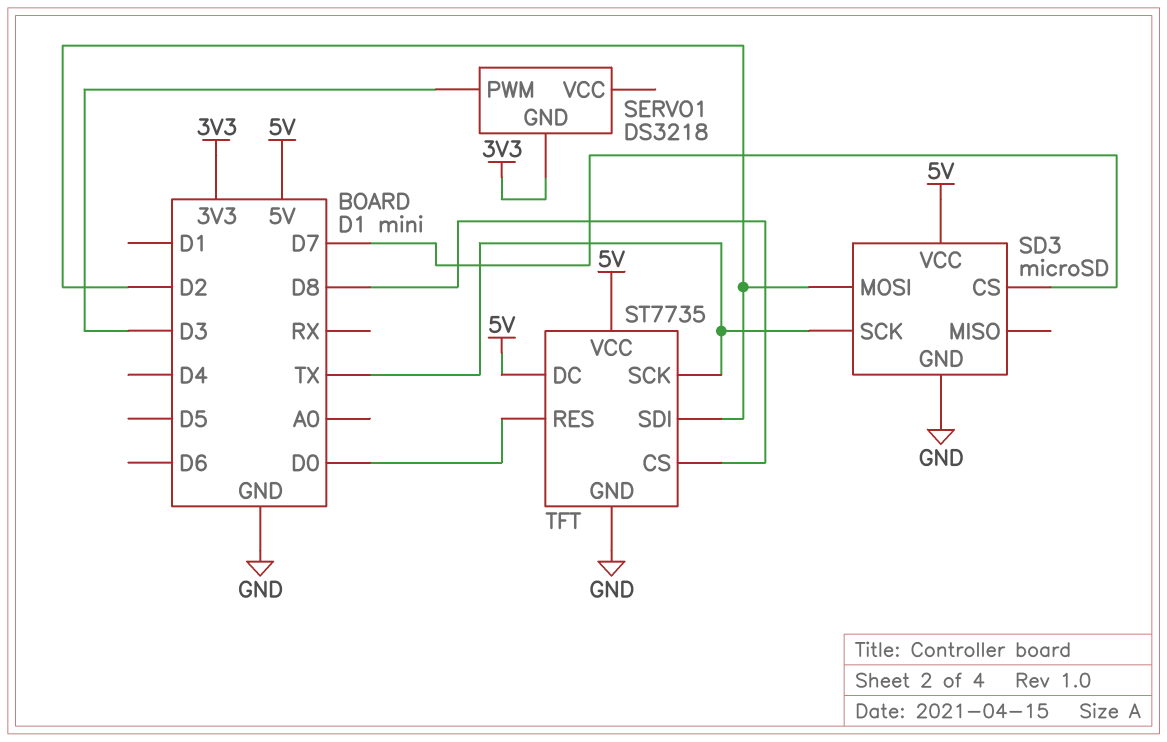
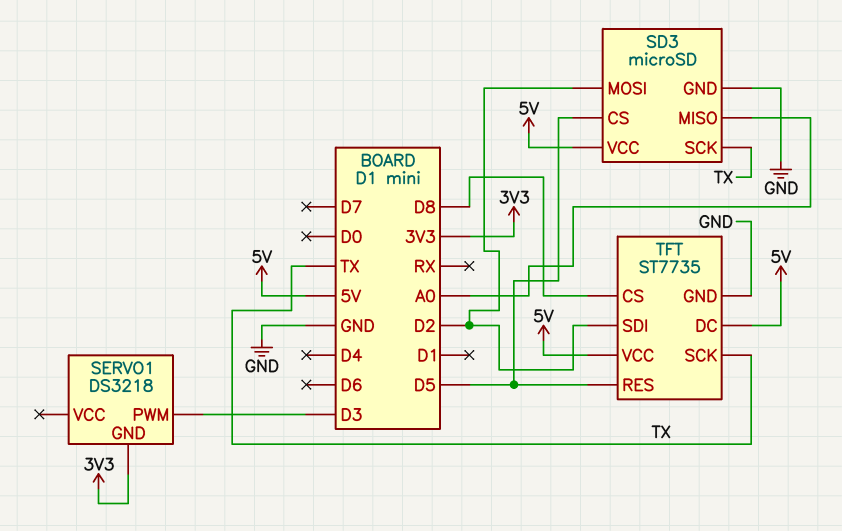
SD3 pin CS: D7 -> D5
SD3 pin MISO: none -> A0
TFT pin RES: D0 -> D5

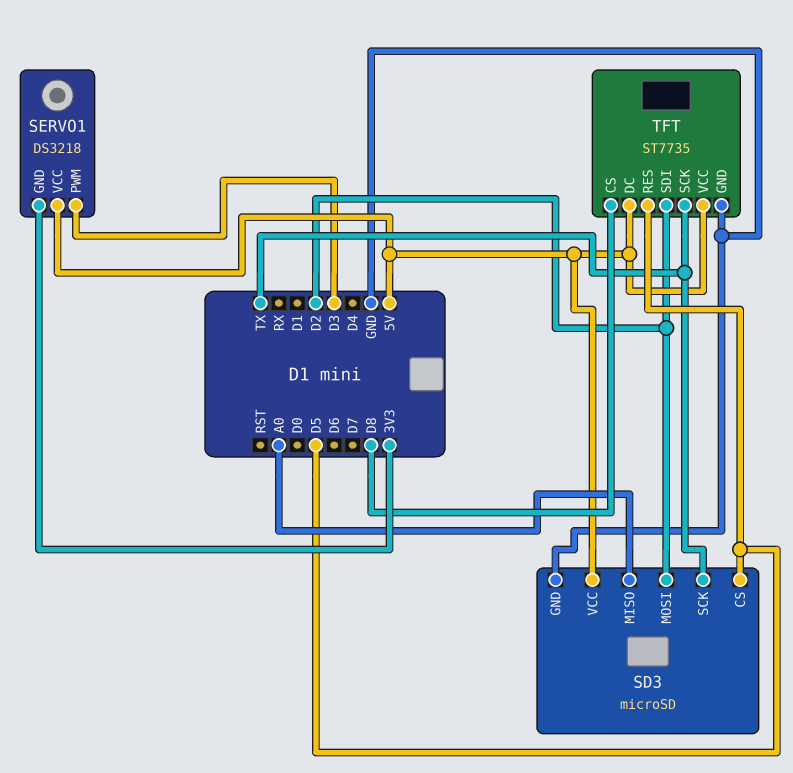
SERVO1 pin VCC: none -> 5V

